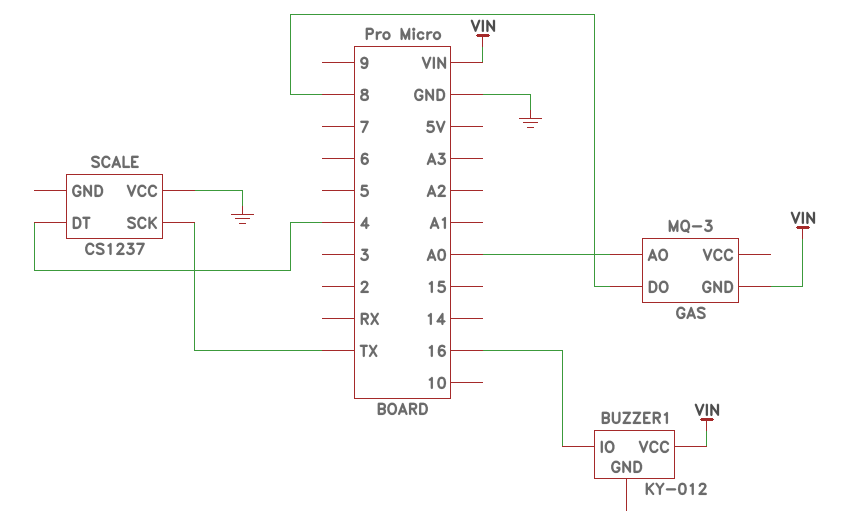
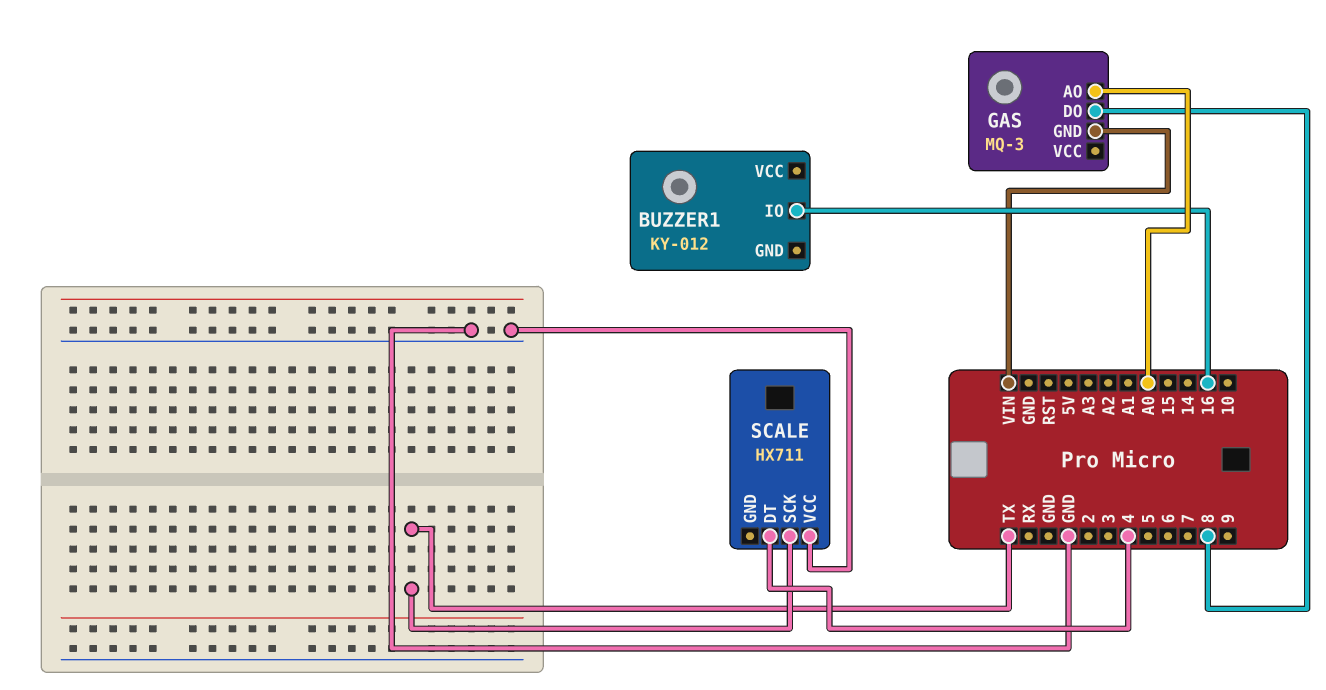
BUZZER1 pin VCC: VIN -> none
SCALE: CS1237 -> HX711

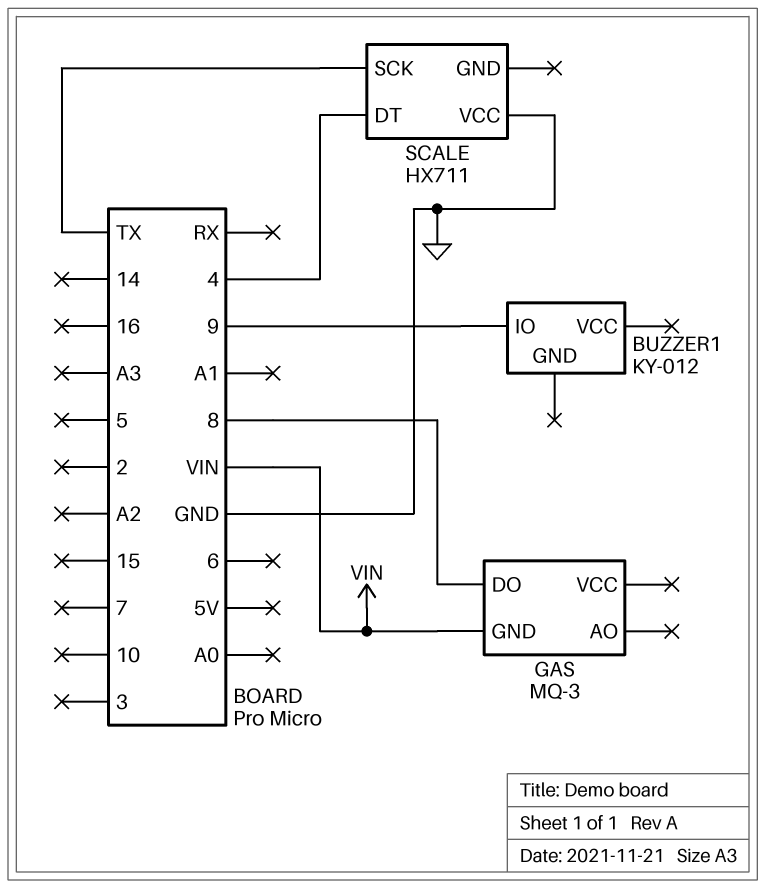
BUZZER1 pin IO: 16 -> 9
GAS pin AO: A0 -> none

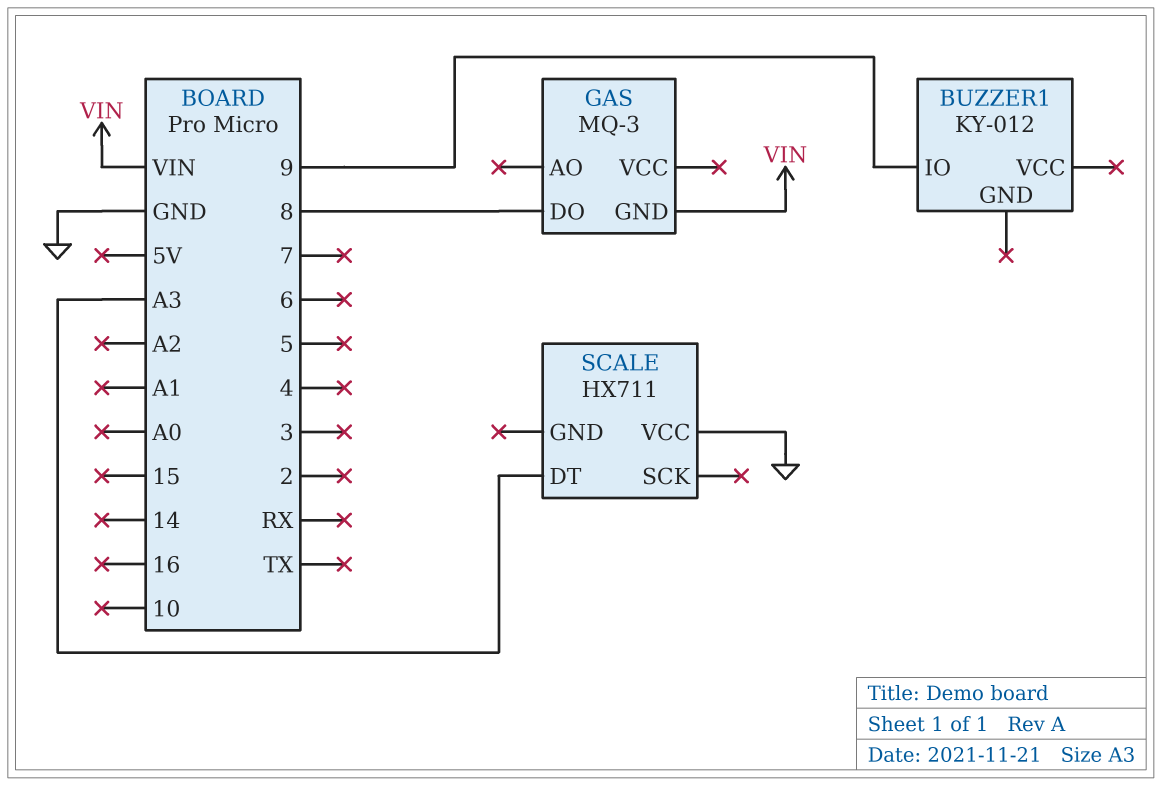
SCALE pin DT: 4 -> A3
SCALE pin SCK: TX -> none

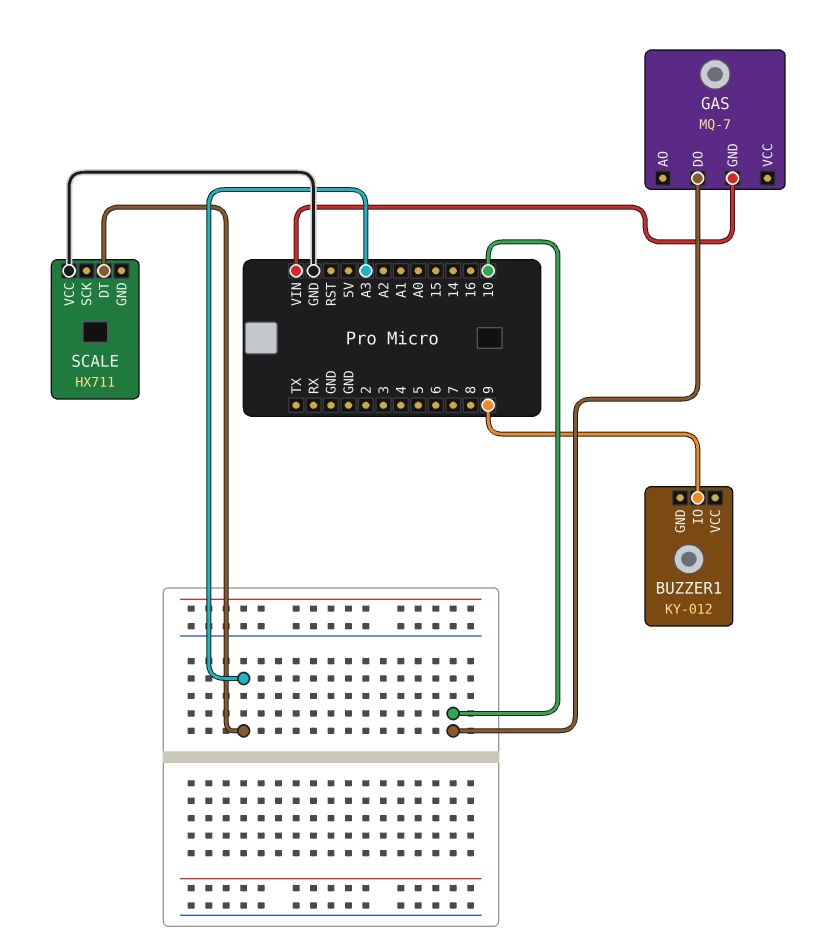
GAS: MQ-3 -> MQ-7
GAS pin DO: 8 -> 10

